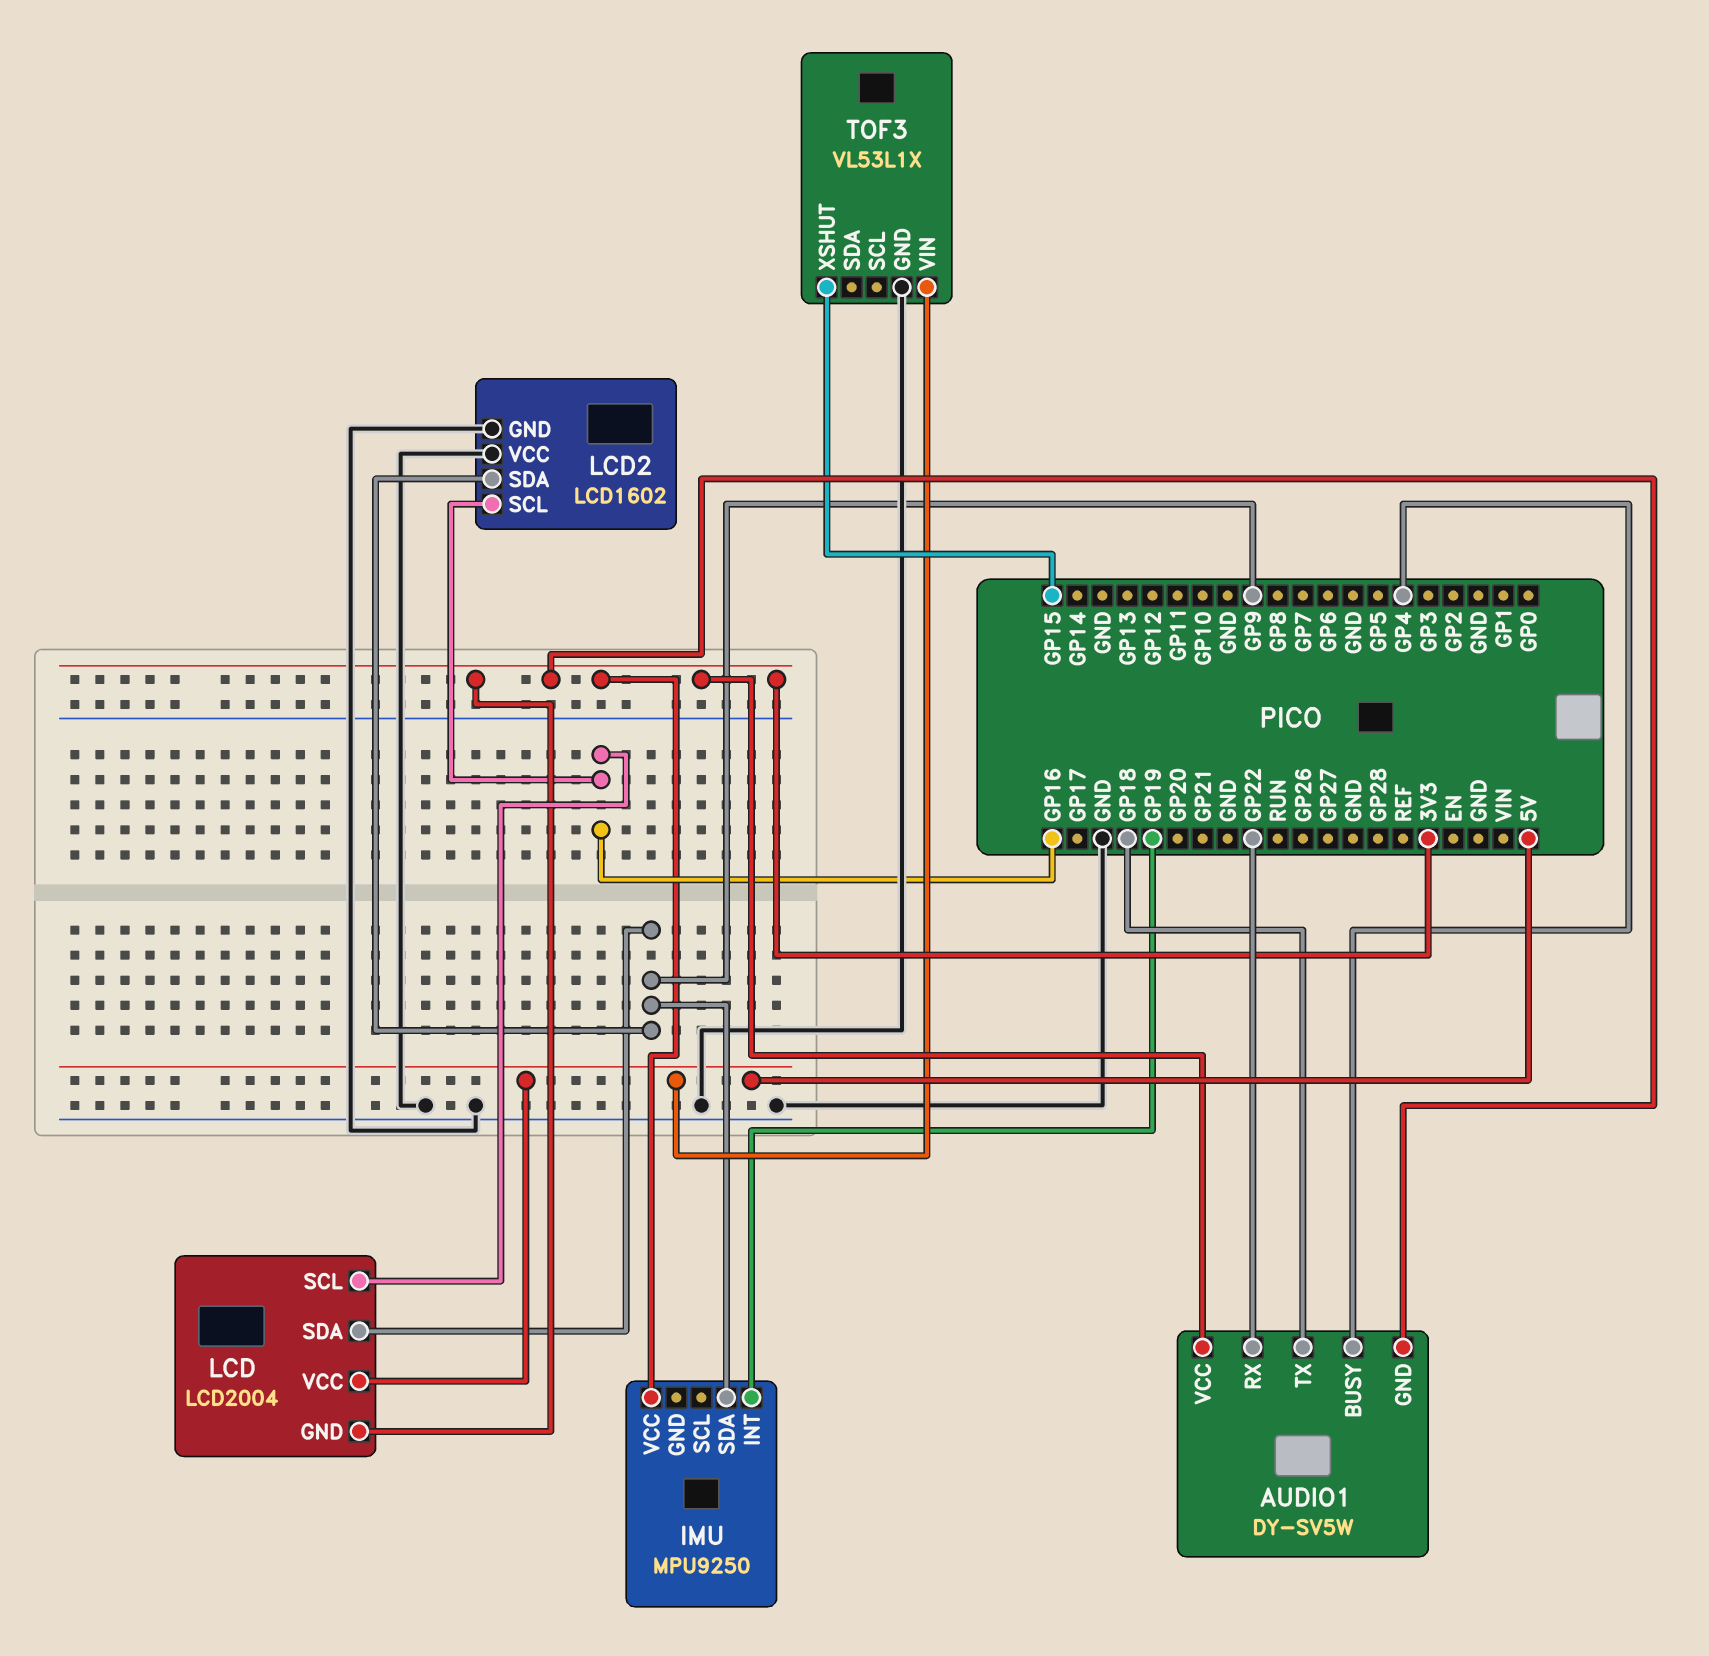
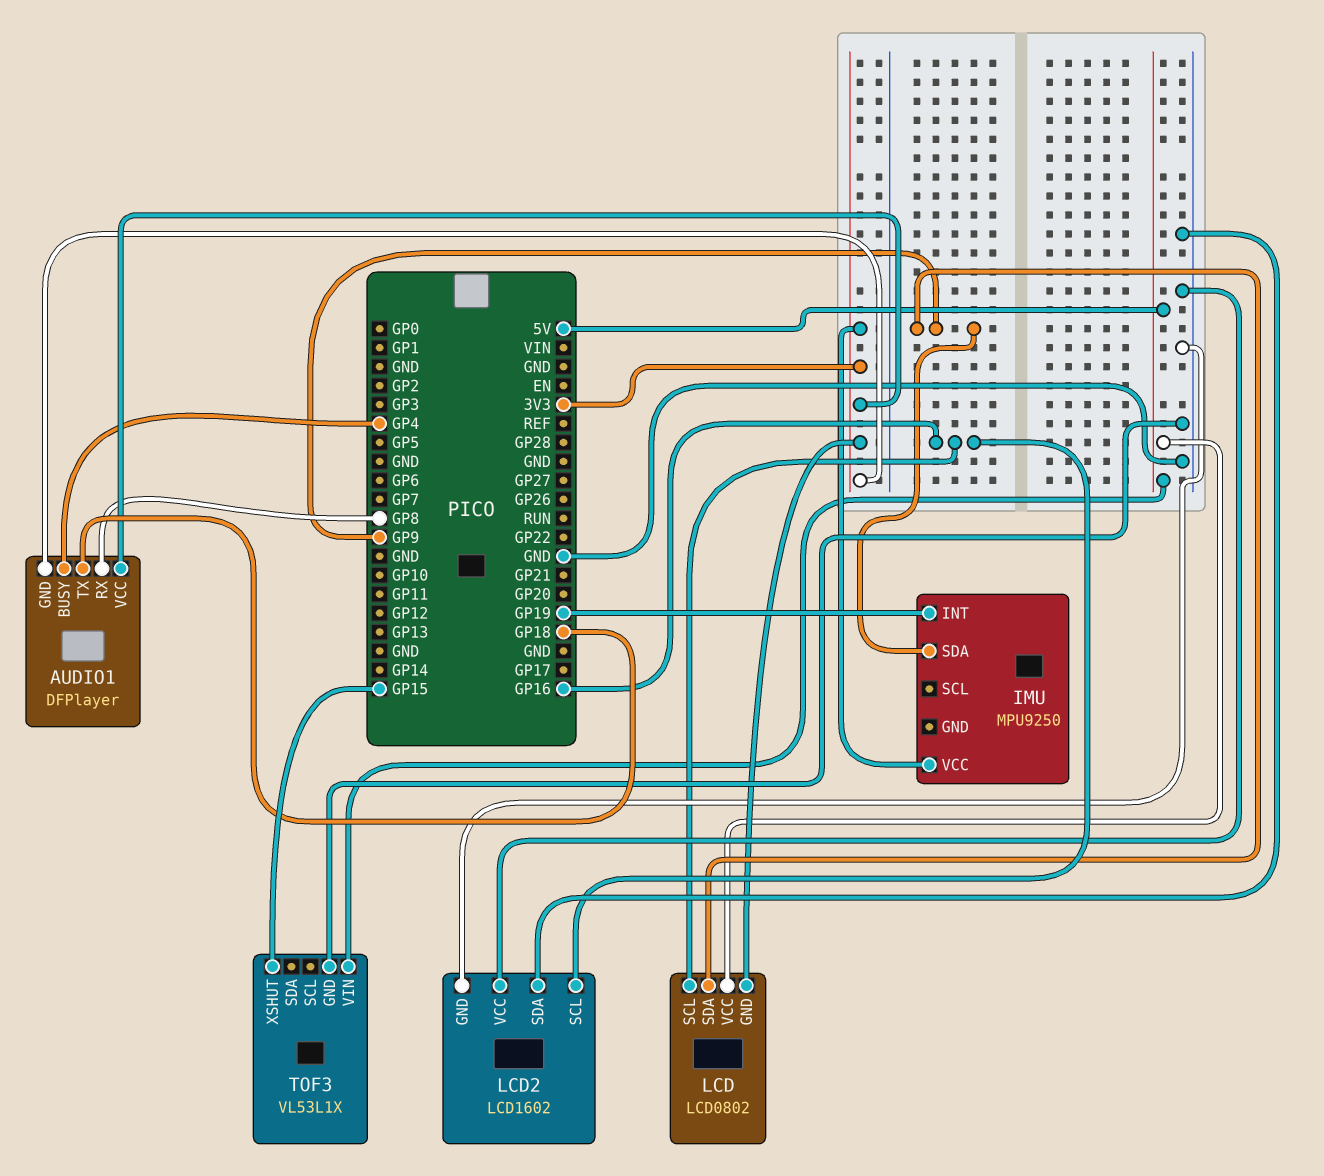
AUDIO1: DY-SV5W -> DFPlayer
AUDIO1 pin RX: GP22 -> GP8
LCD: LCD2004 -> LCD0802
LCD2 pin SDA: GP9 -> GND

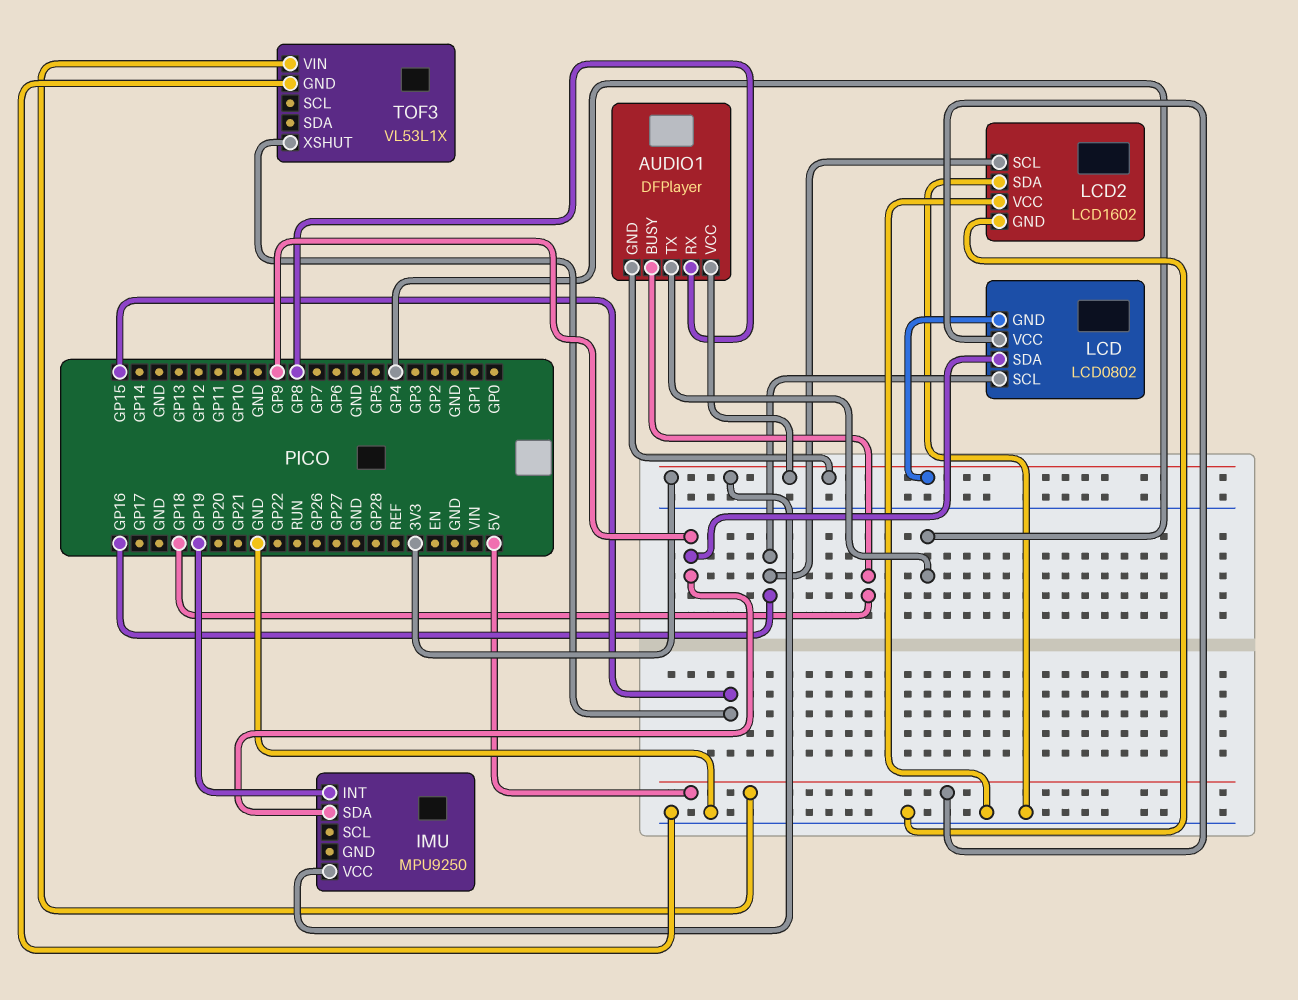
AUDIO1 pin BUSY: GP4 -> GP18
AUDIO1 pin TX: GP18 -> GP4

